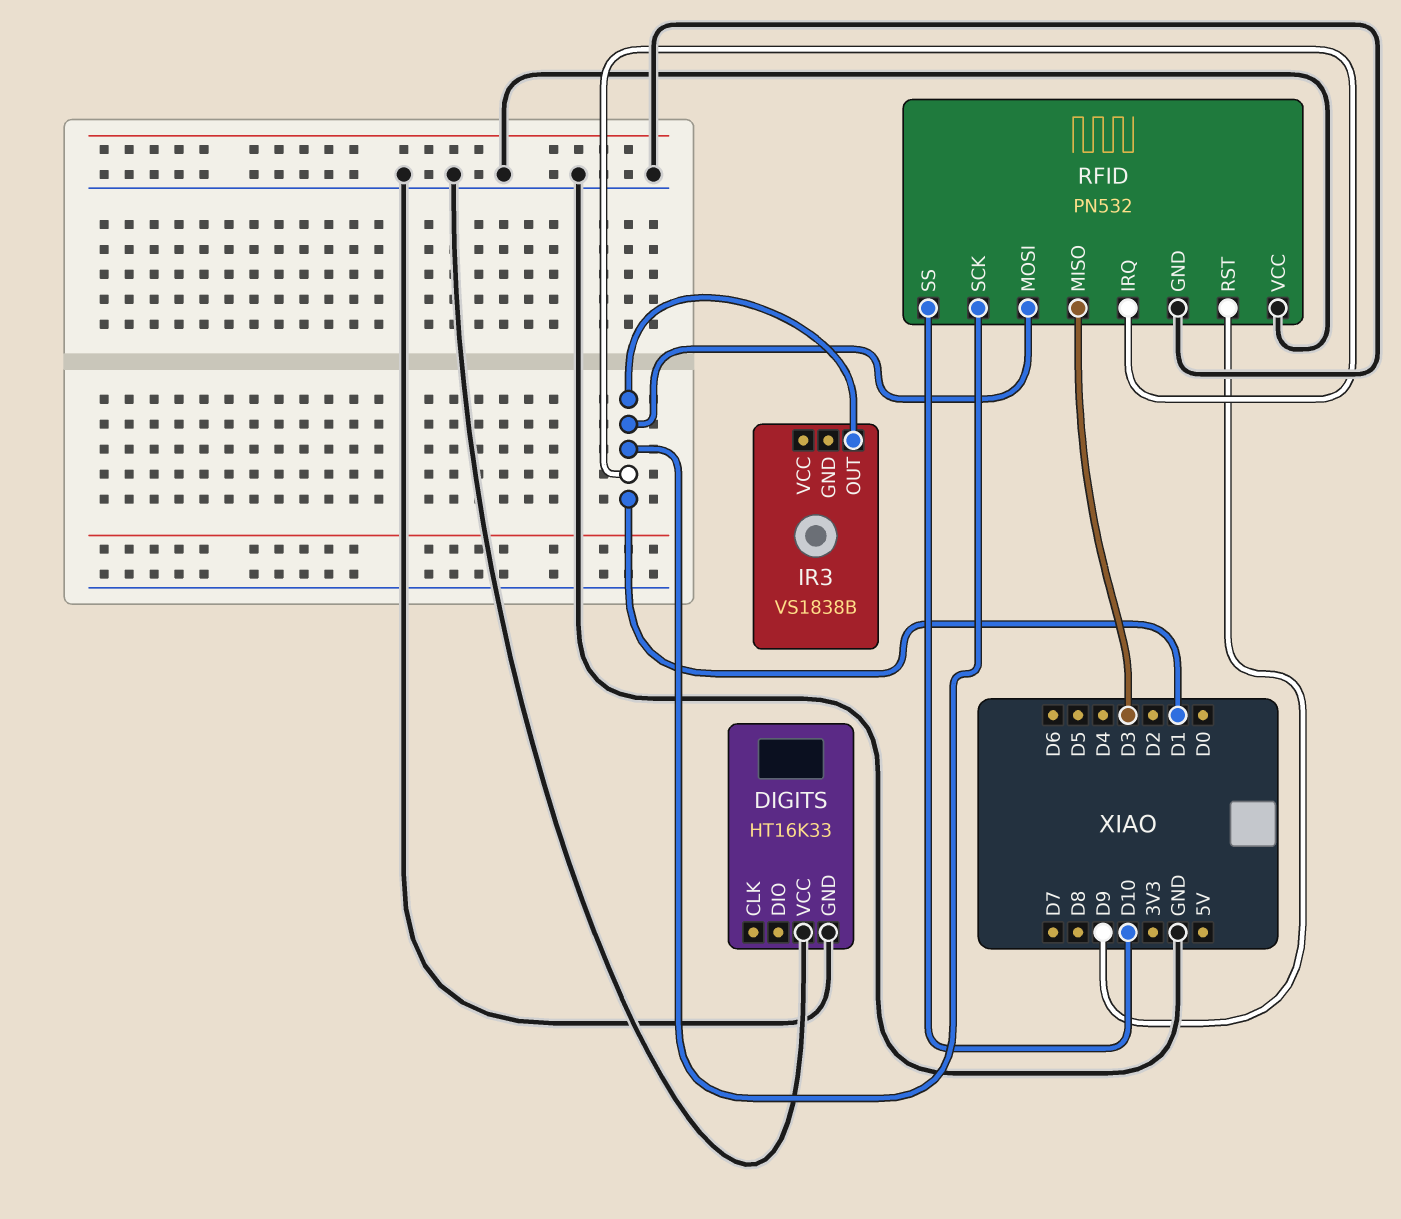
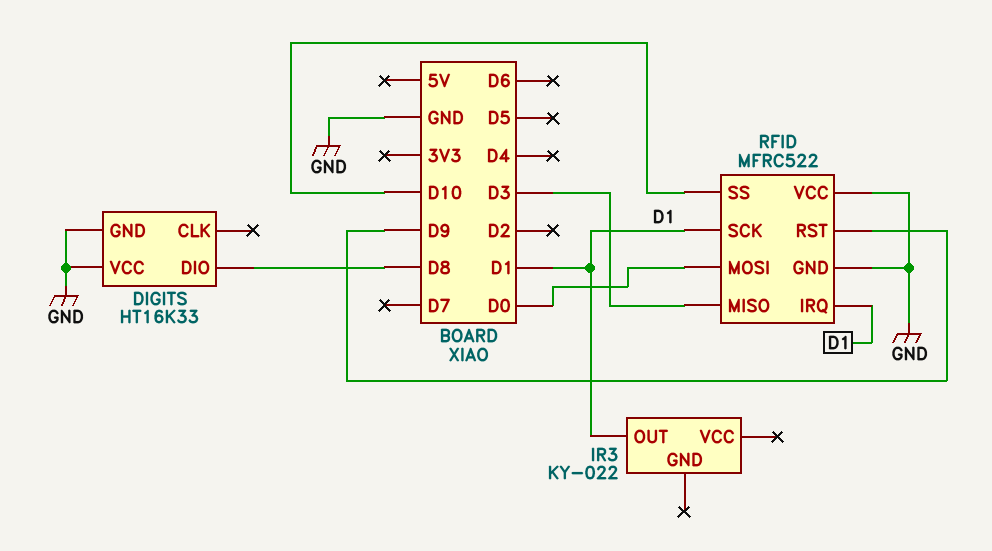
DIGITS pin DIO: none -> D8
IR3: VS1838B -> KY-022
RFID: PN532 -> MFRC522
RFID pin MOSI: D1 -> D0

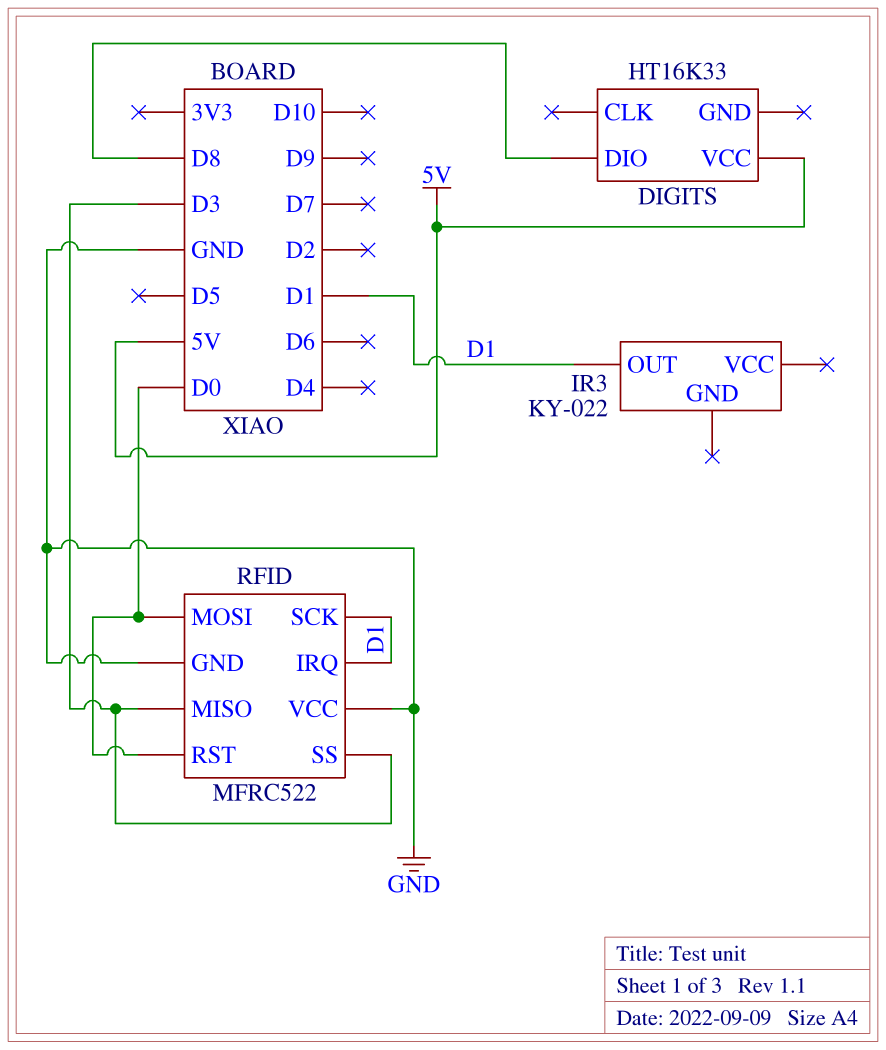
DIGITS pin GND: GND -> none
DIGITS pin VCC: GND -> 5V
RFID pin RST: D9 -> D0
RFID pin SS: D10 -> D3

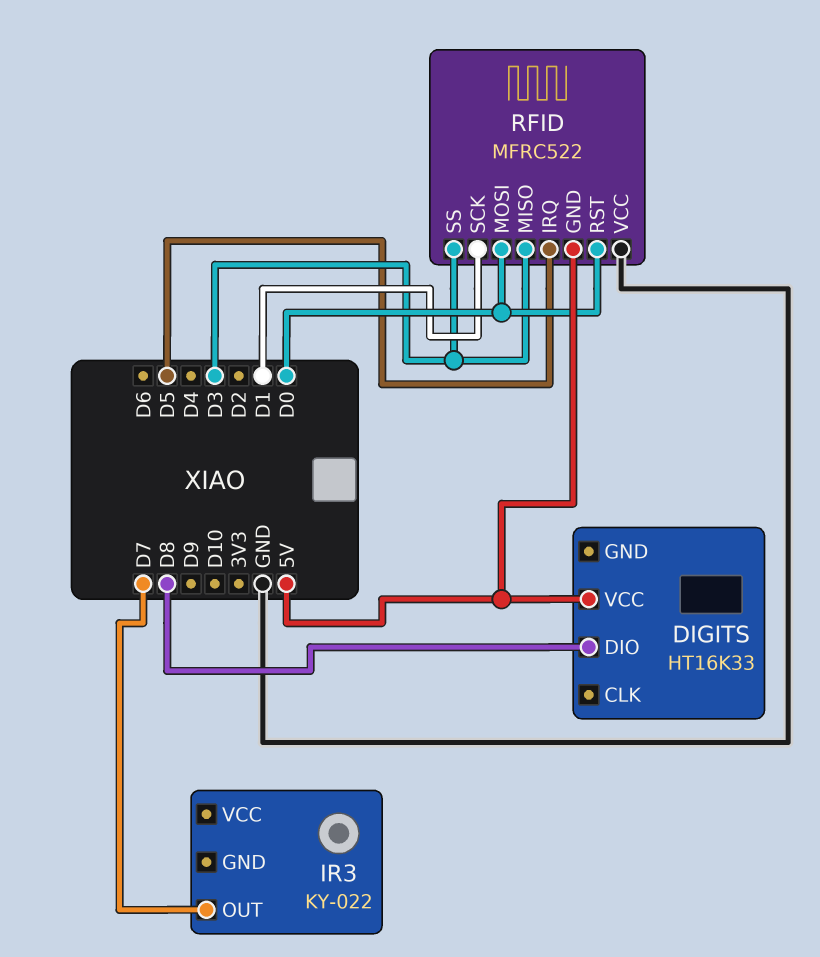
IR3 pin OUT: D1 -> D7
RFID pin GND: GND -> 5V
RFID pin IRQ: D1 -> D5

